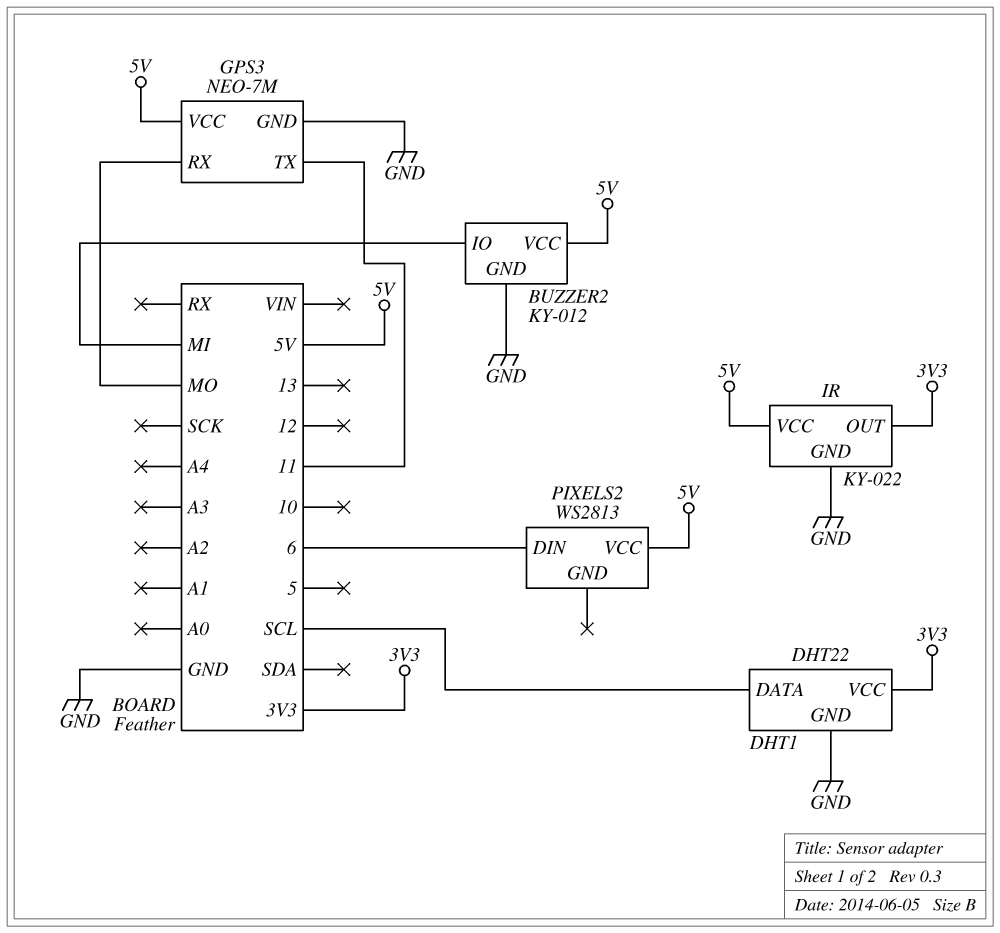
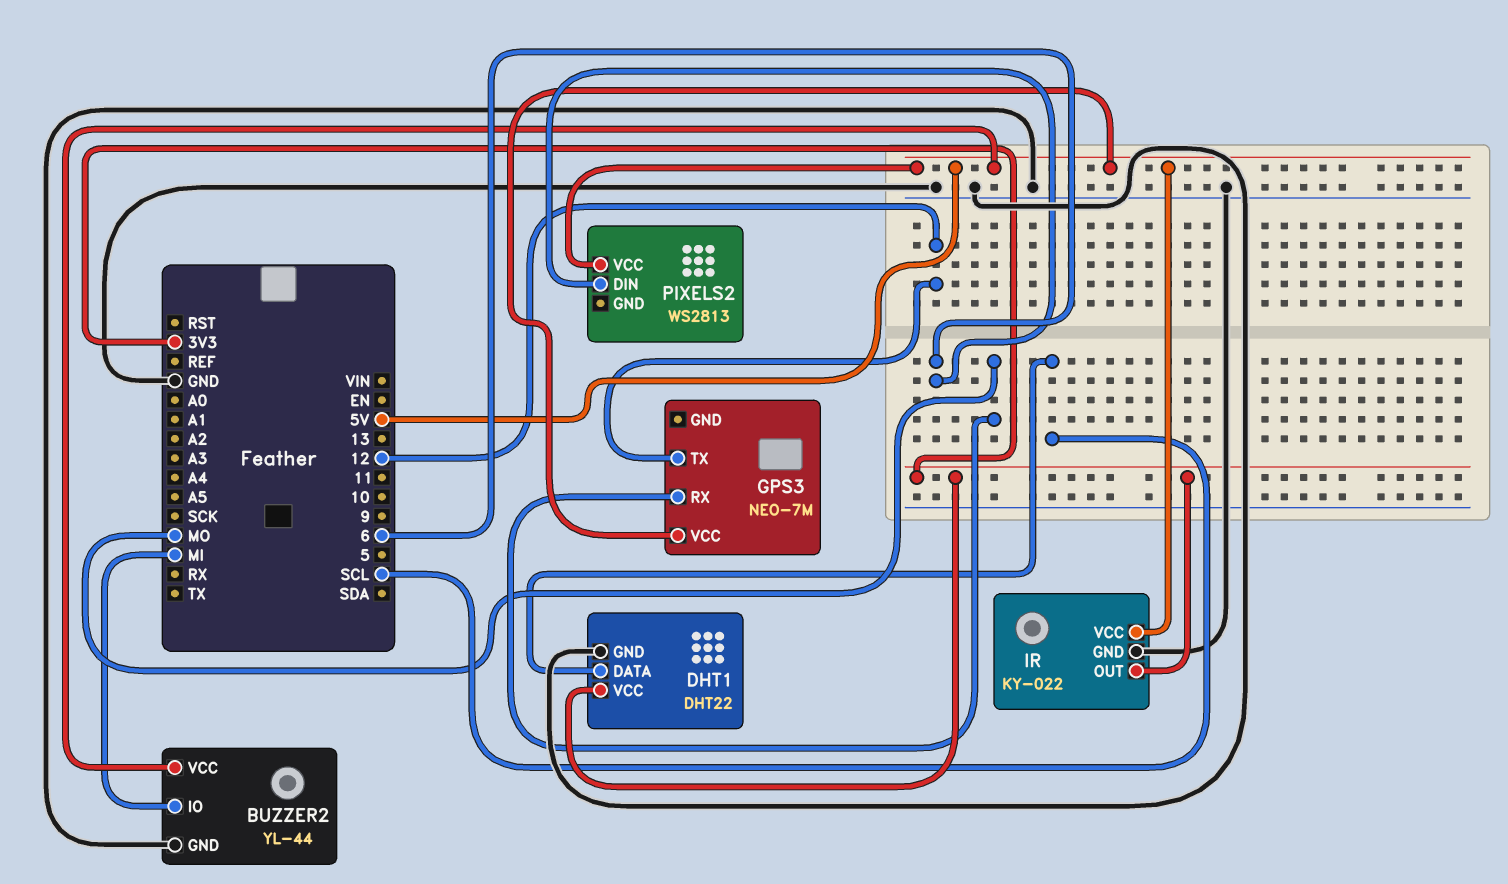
BUZZER2: KY-012 -> YL-44
GPS3 pin GND: GND -> none
GPS3 pin TX: 11 -> 12

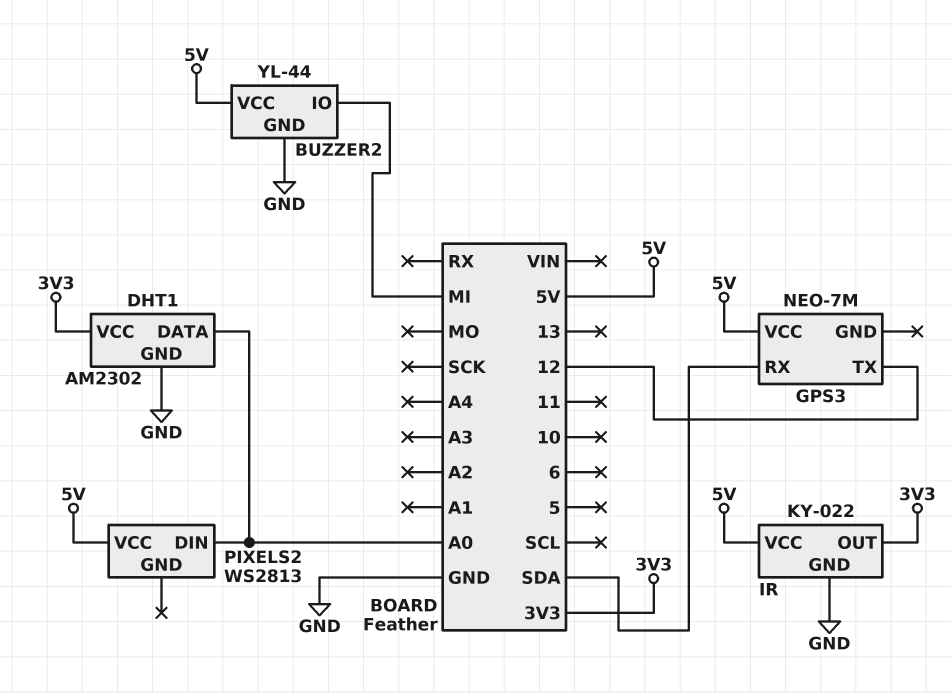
DHT1: DHT22 -> AM2302
DHT1 pin DATA: SCL -> A0
GPS3 pin RX: MO -> SDA
PIXELS2 pin DIN: 6 -> A0

